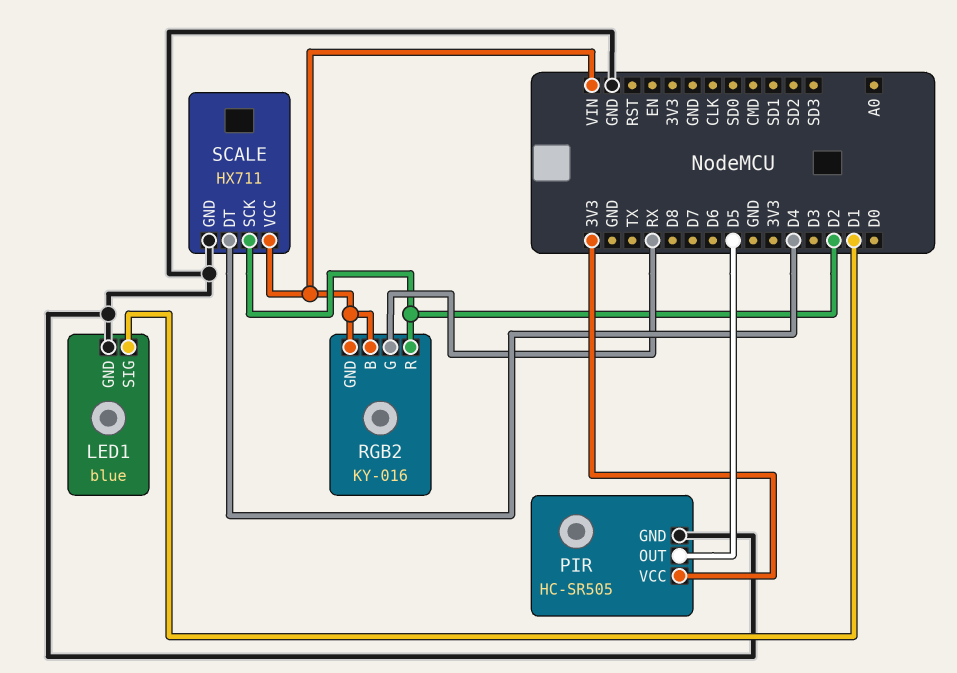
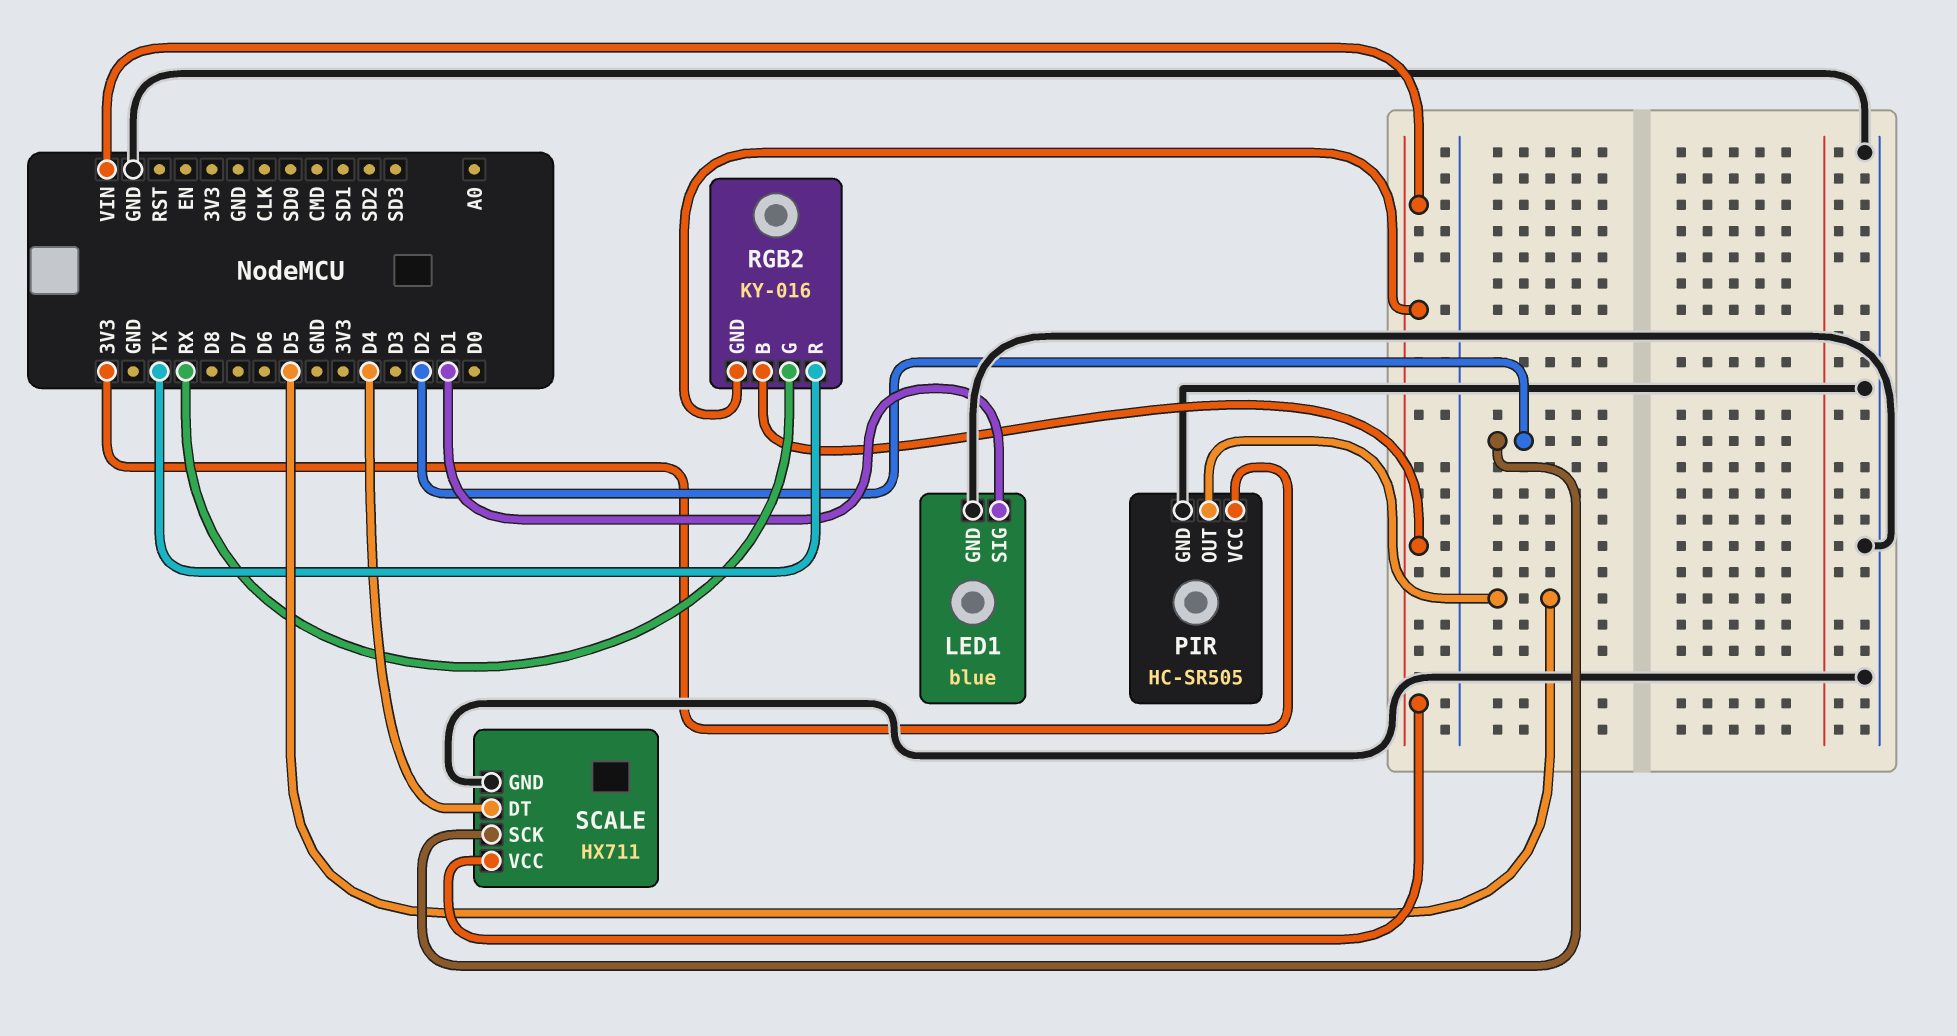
RGB2 pin R: D2 -> TX

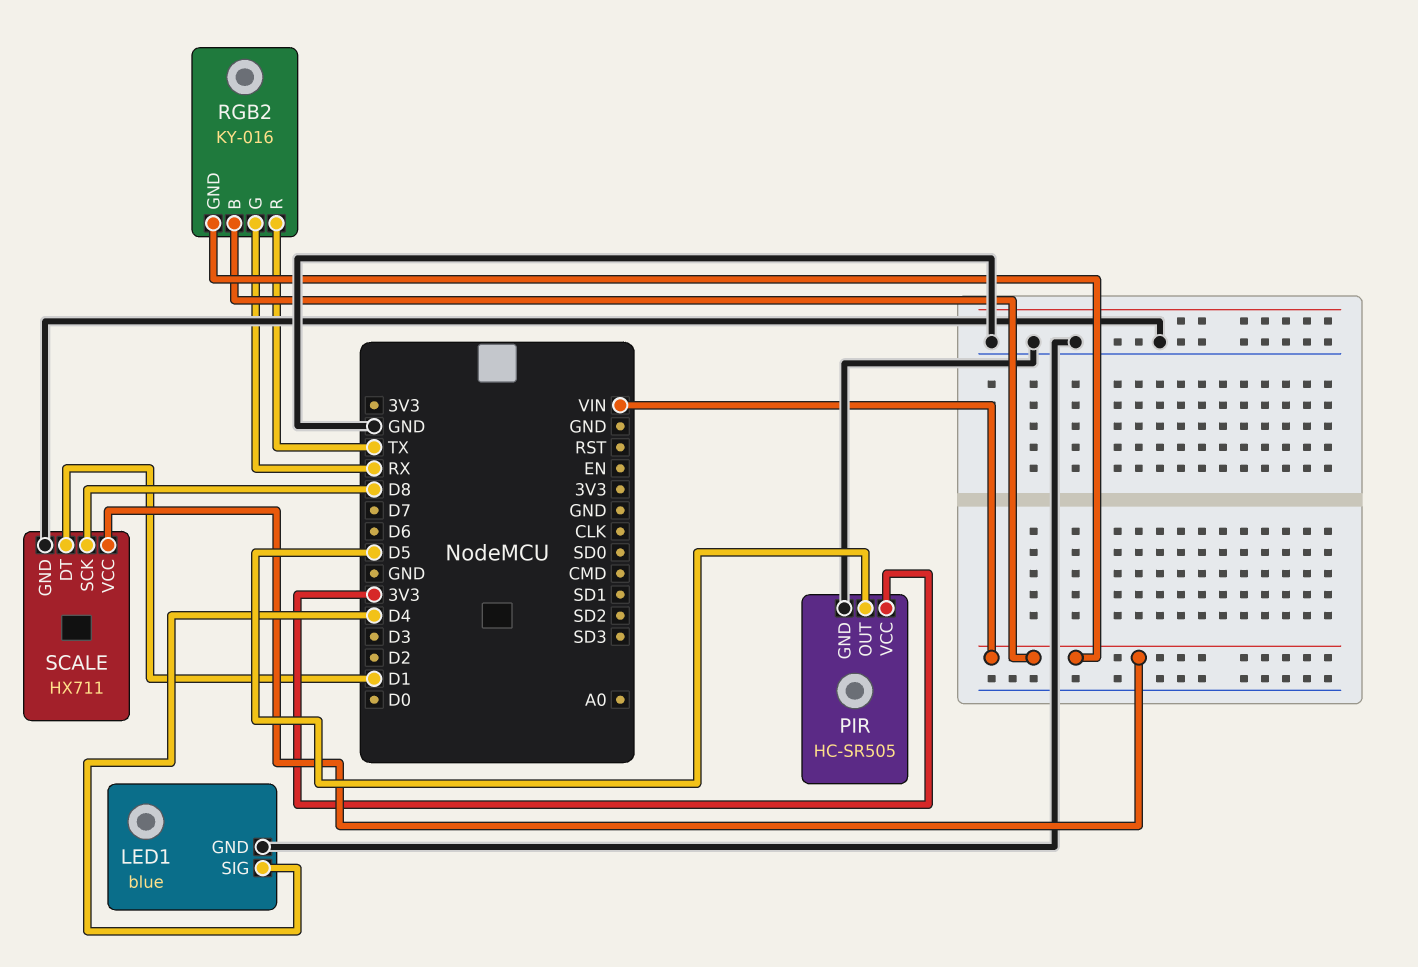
LED1 pin SIG: D1 -> D4
SCALE pin DT: D4 -> D1
SCALE pin SCK: D2 -> D8

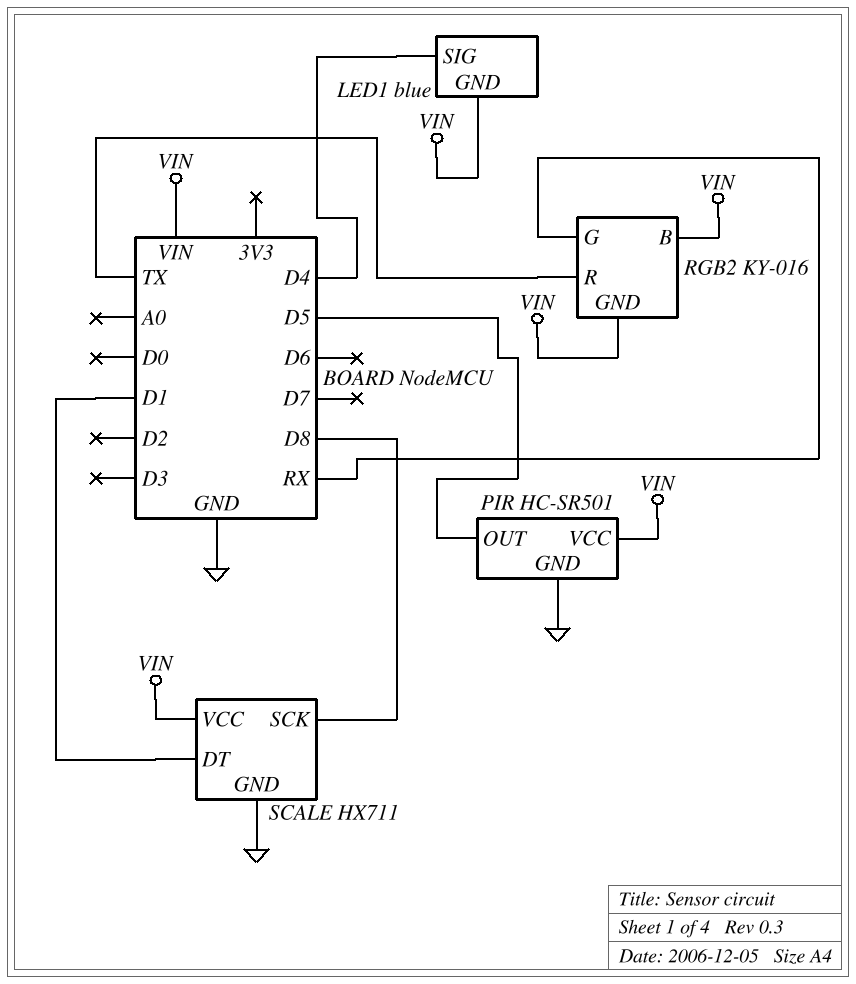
LED1 pin GND: GND -> VIN
PIR: HC-SR505 -> HC-SR501
PIR pin VCC: 3V3 -> VIN

